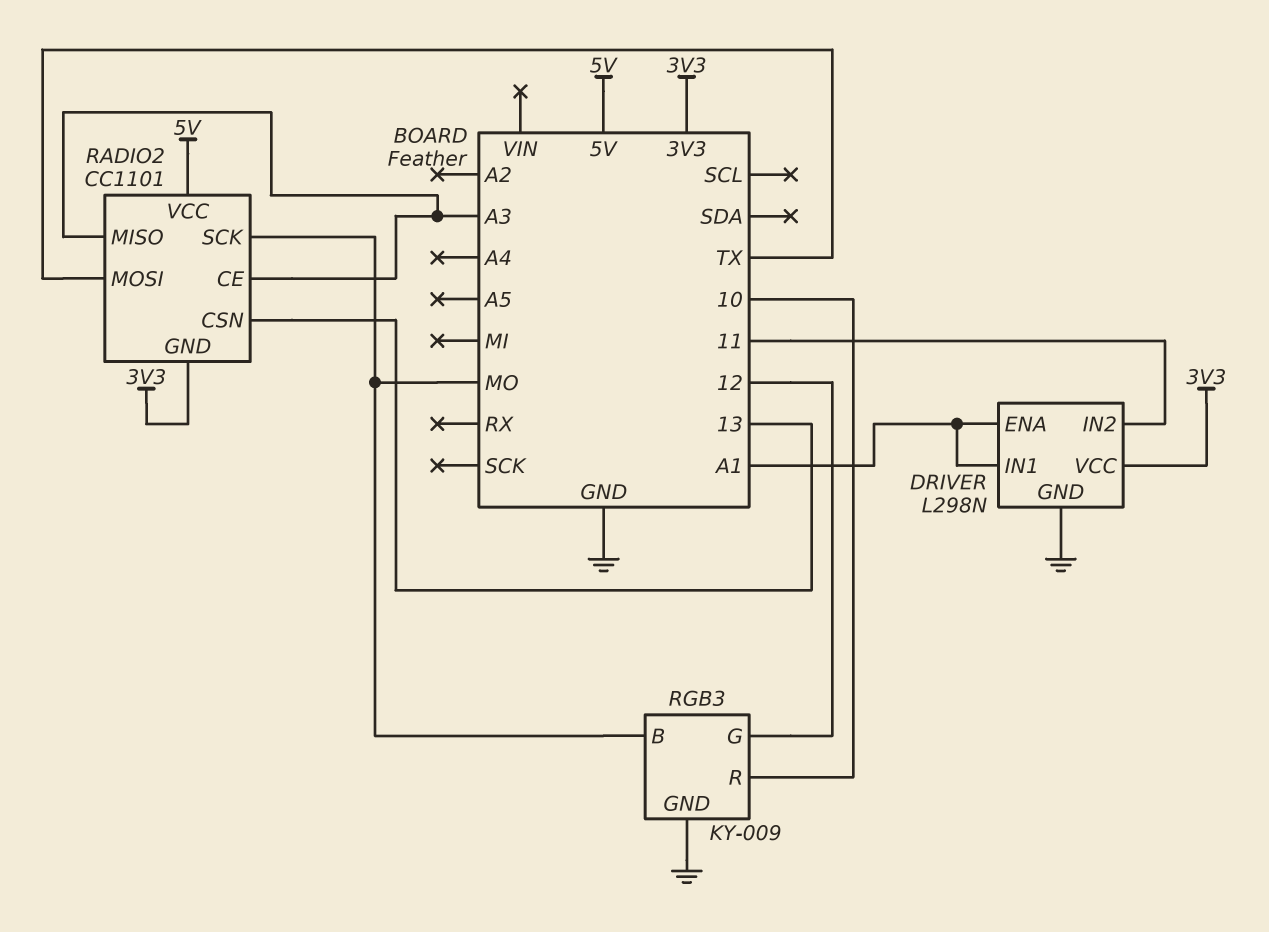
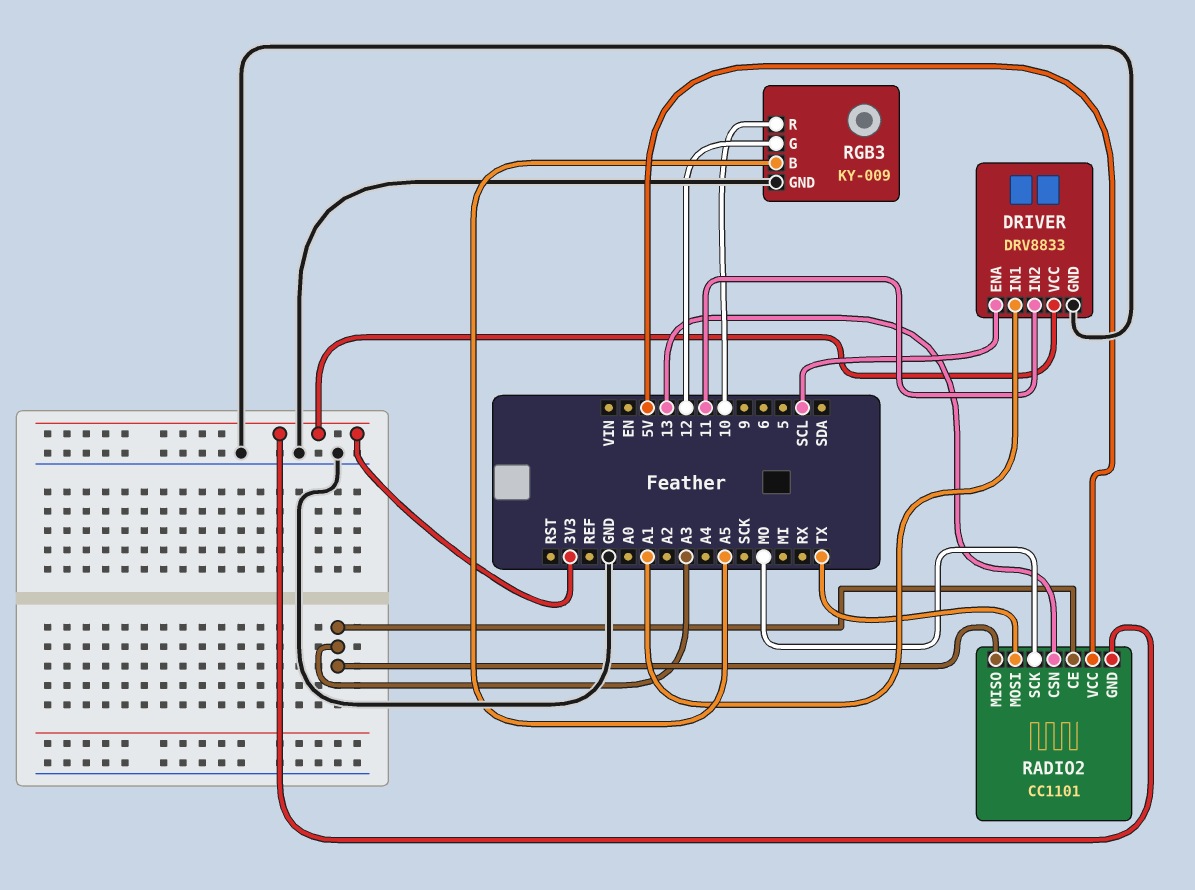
DRIVER: L298N -> DRV8833
DRIVER pin ENA: A1 -> SCL
RGB3 pin B: MO -> A5

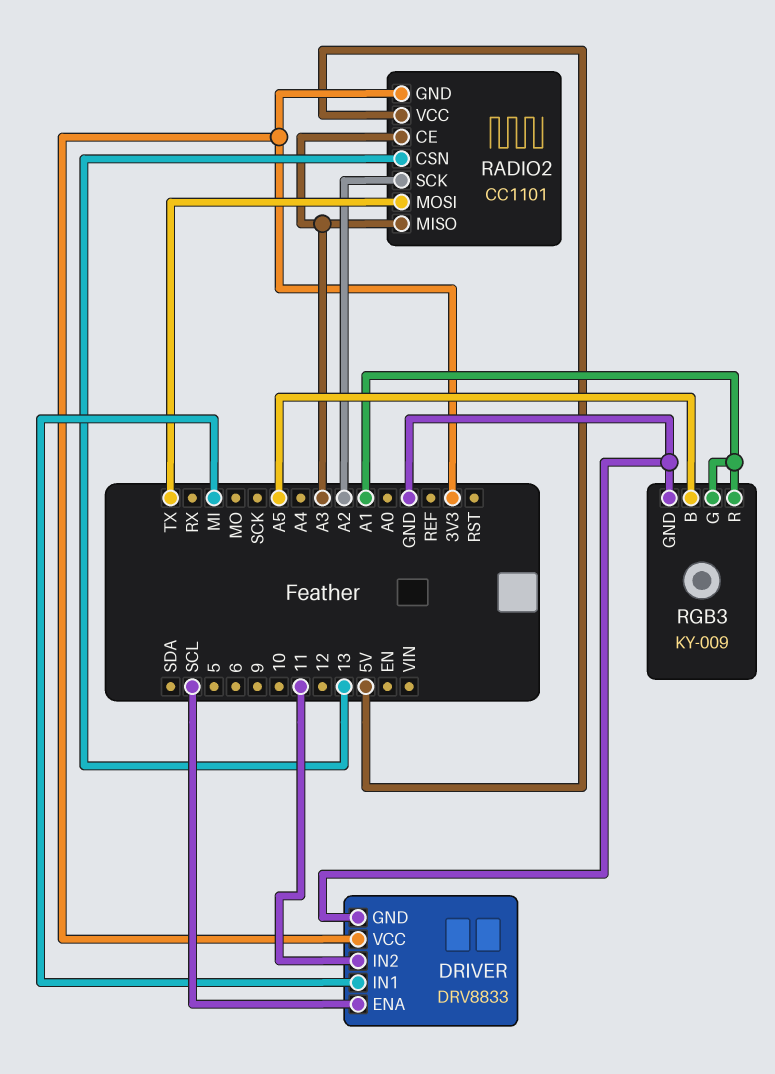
DRIVER pin IN1: A1 -> MI
RADIO2 pin SCK: MO -> A2
RGB3 pin G: 12 -> A1
RGB3 pin R: 10 -> A1

